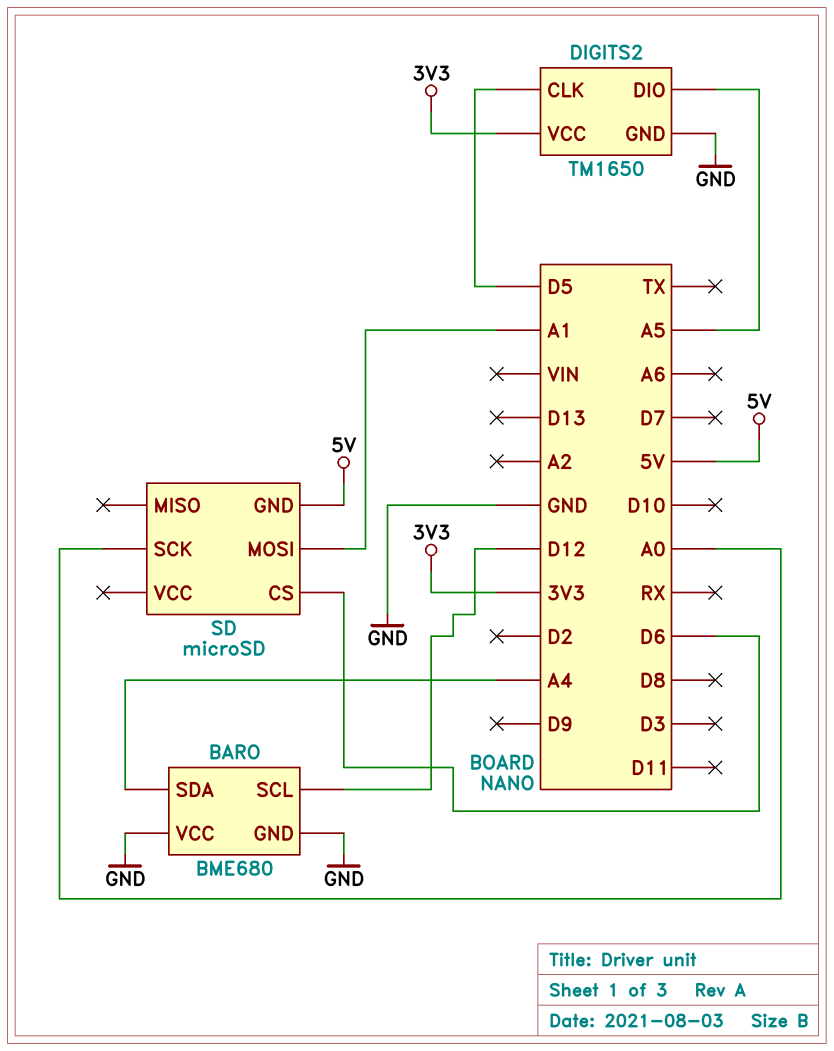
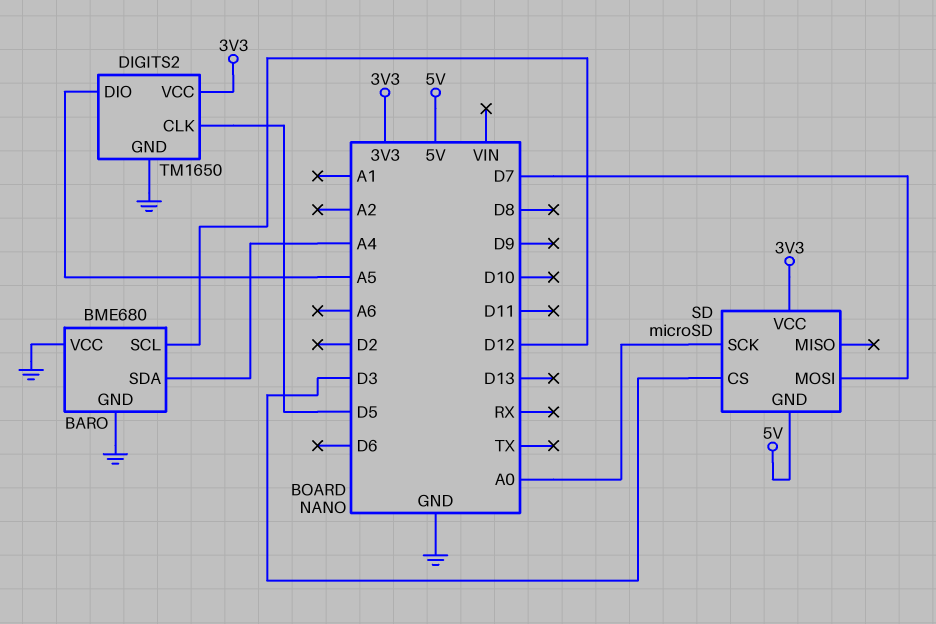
SD pin CS: D6 -> D3
SD pin MOSI: A1 -> D7
SD pin VCC: none -> 3V3

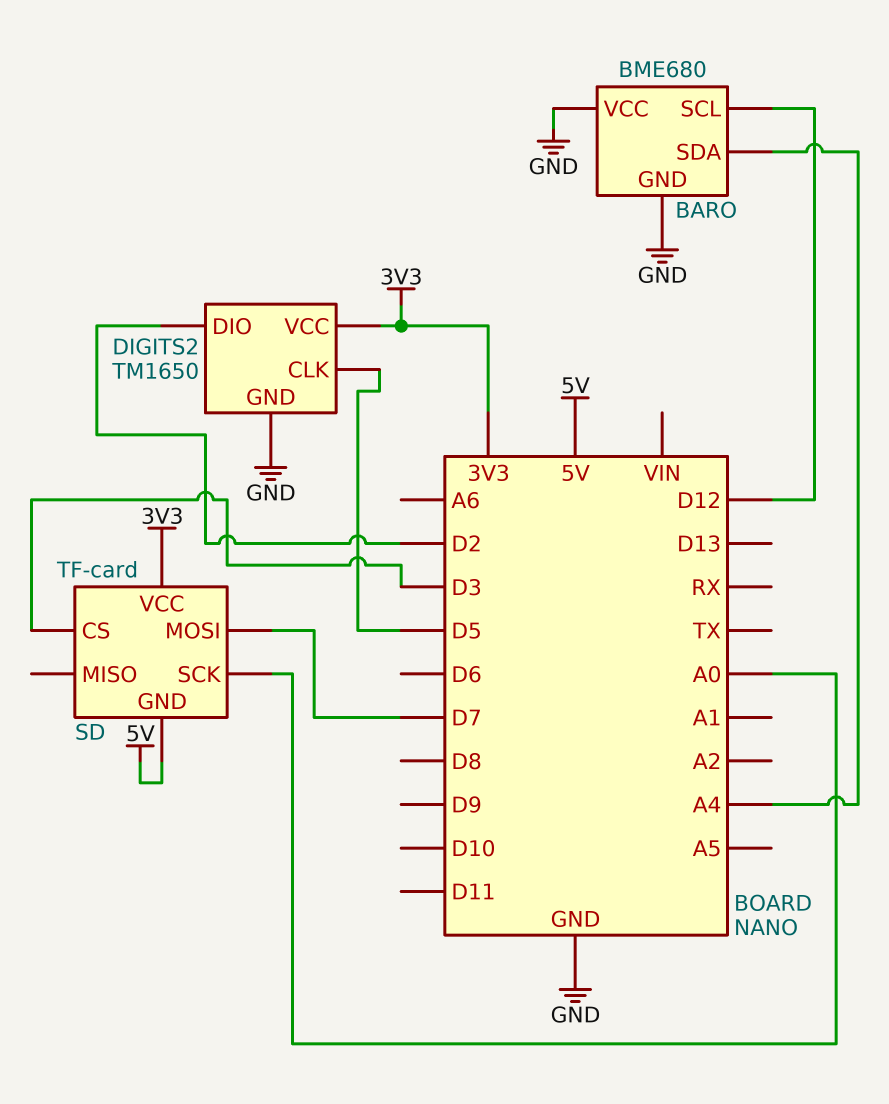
DIGITS2 pin DIO: A5 -> D2
SD: microSD -> TF-card

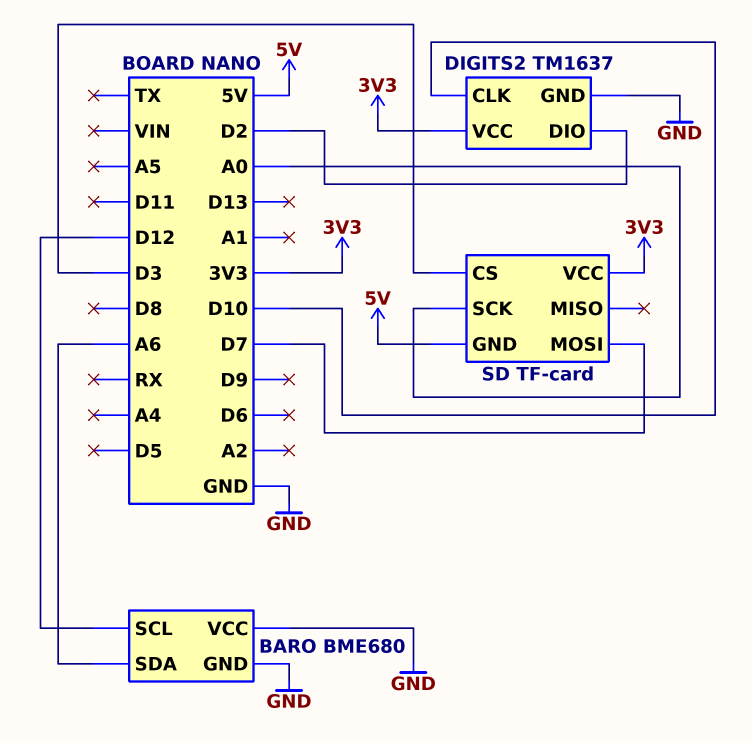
BARO pin SDA: A4 -> A6
DIGITS2: TM1650 -> TM1637
DIGITS2 pin CLK: D5 -> D10

